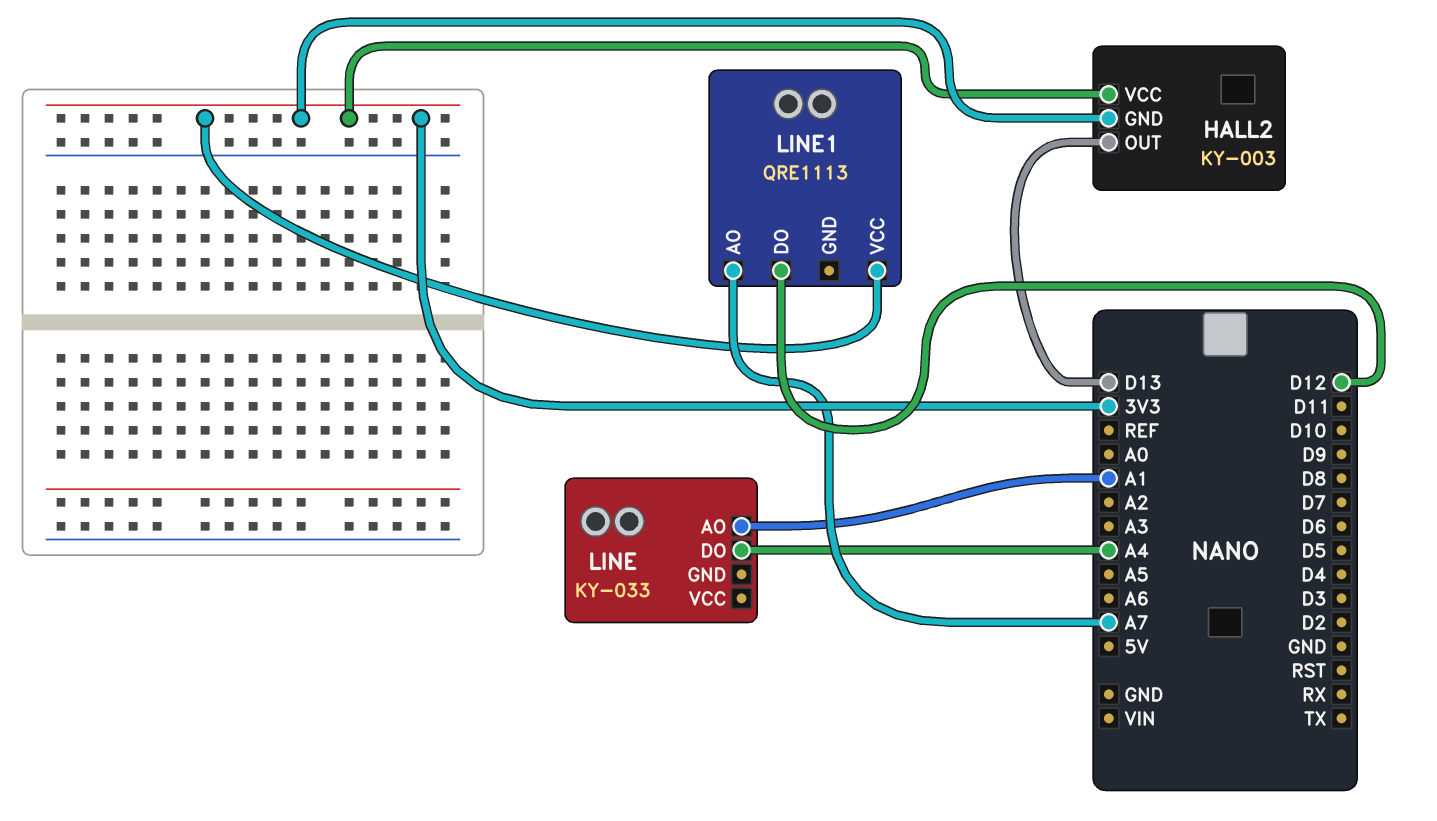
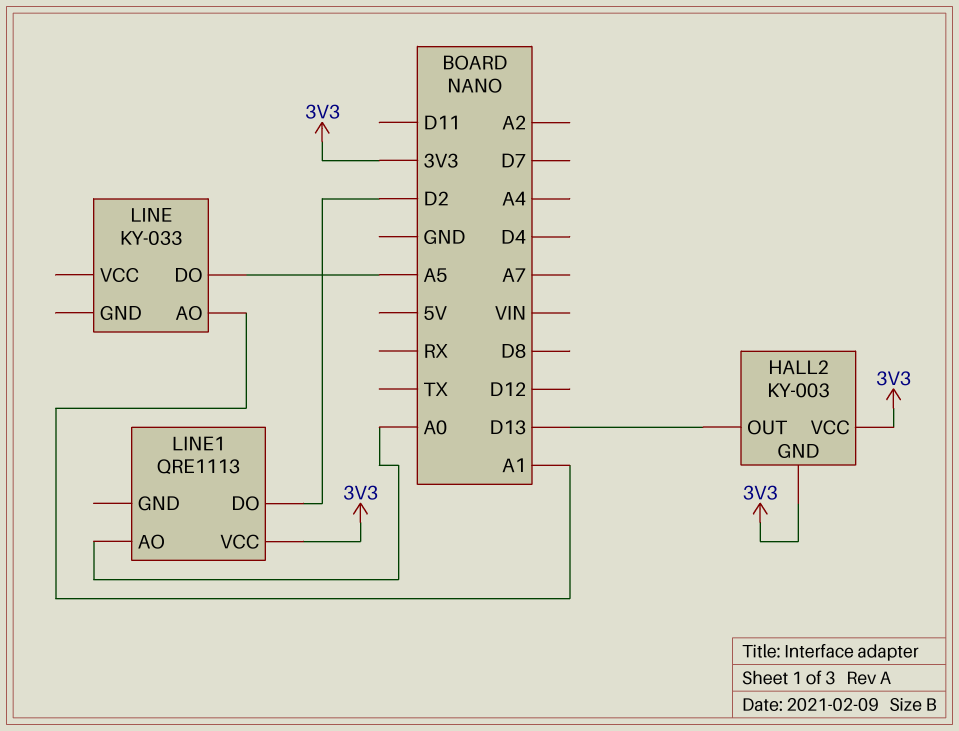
LINE pin DO: A4 -> A5
LINE1 pin AO: A7 -> A0
LINE1 pin DO: D12 -> D2

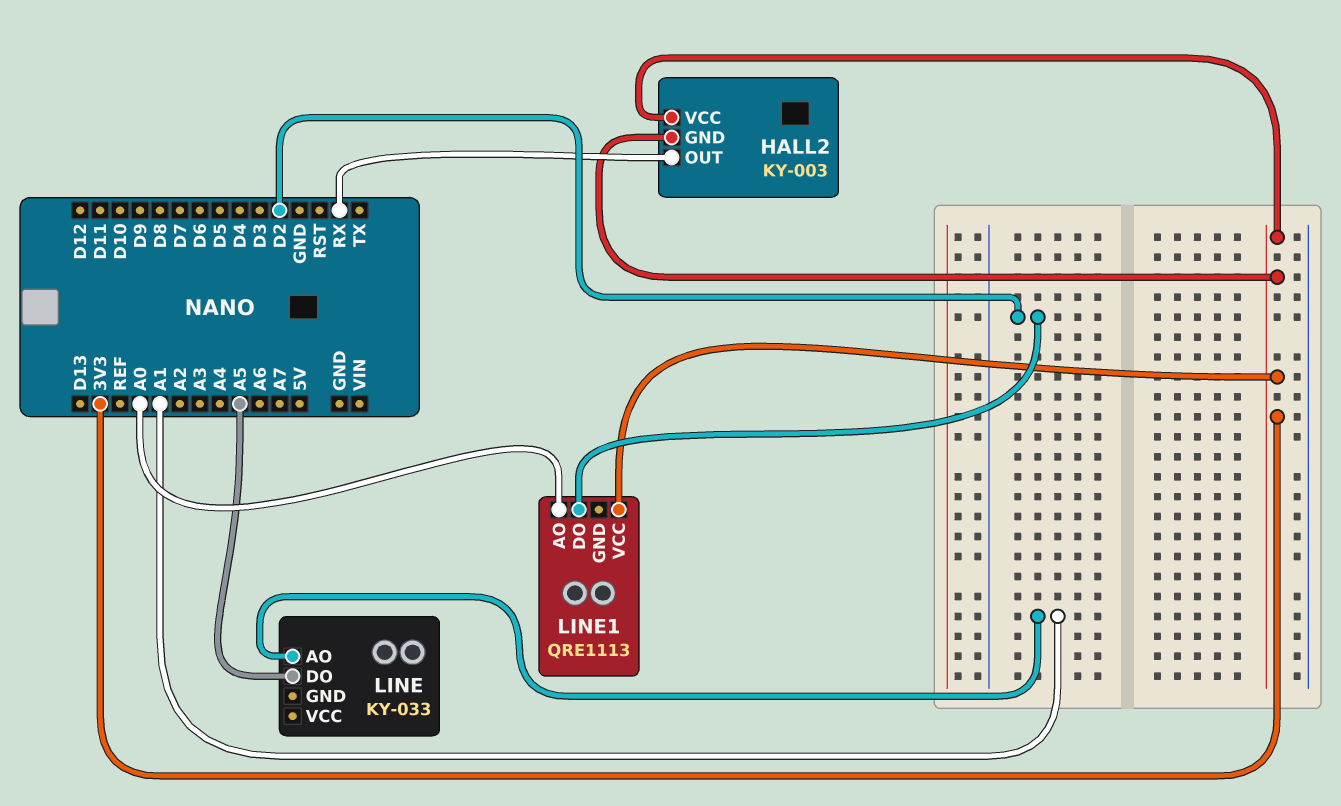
HALL2 pin OUT: D13 -> RX

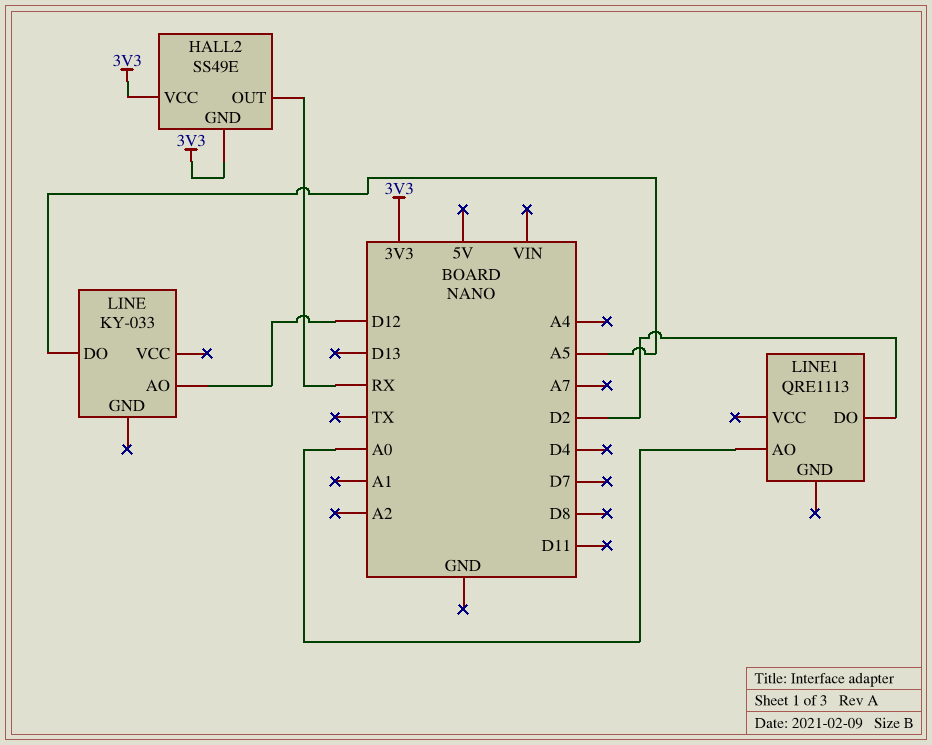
HALL2: KY-003 -> SS49E
LINE pin AO: A1 -> D12
LINE1 pin VCC: 3V3 -> none

